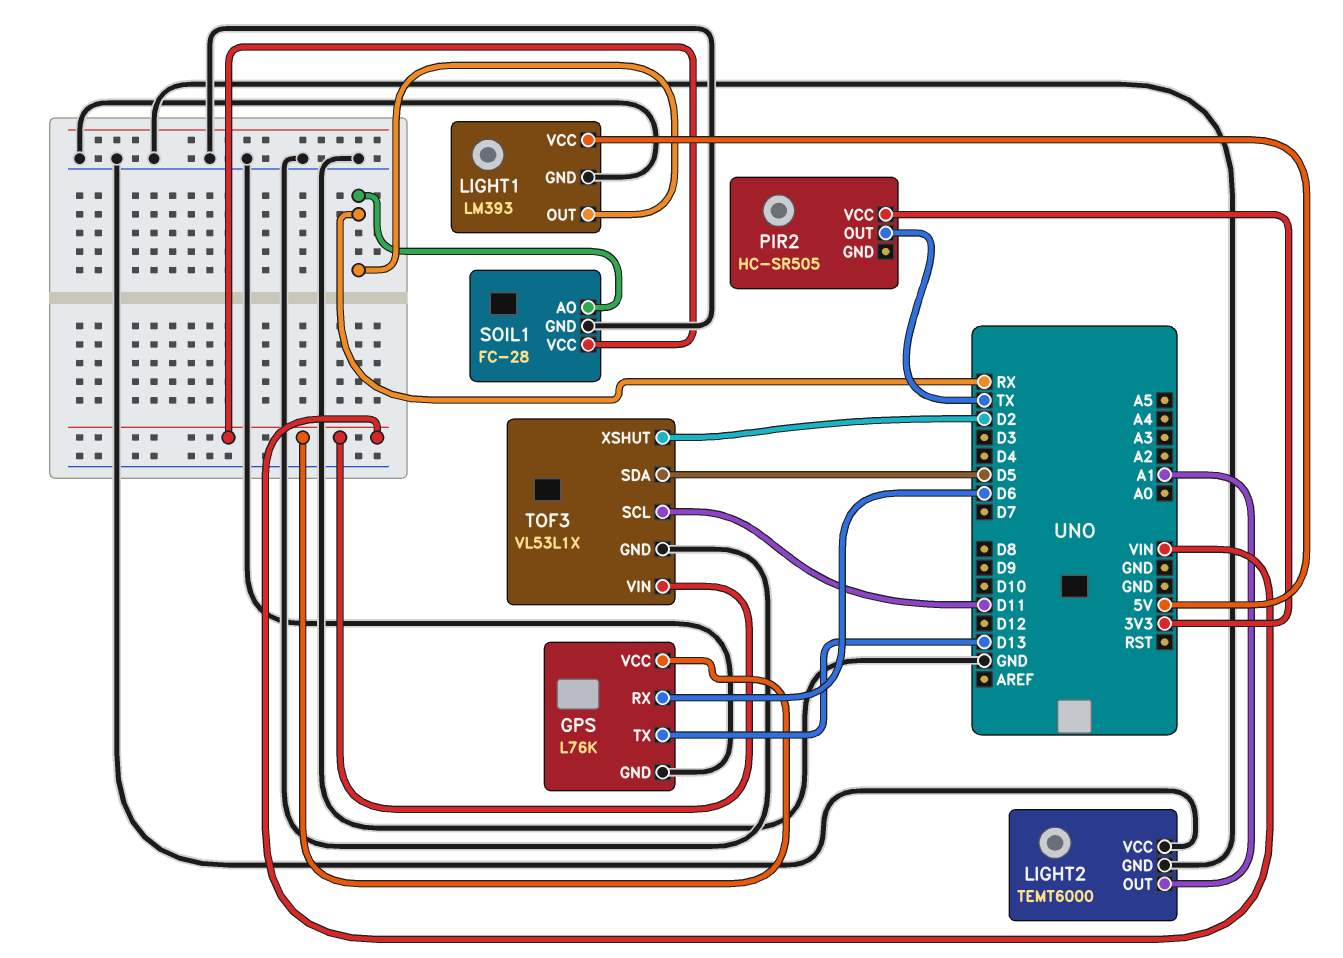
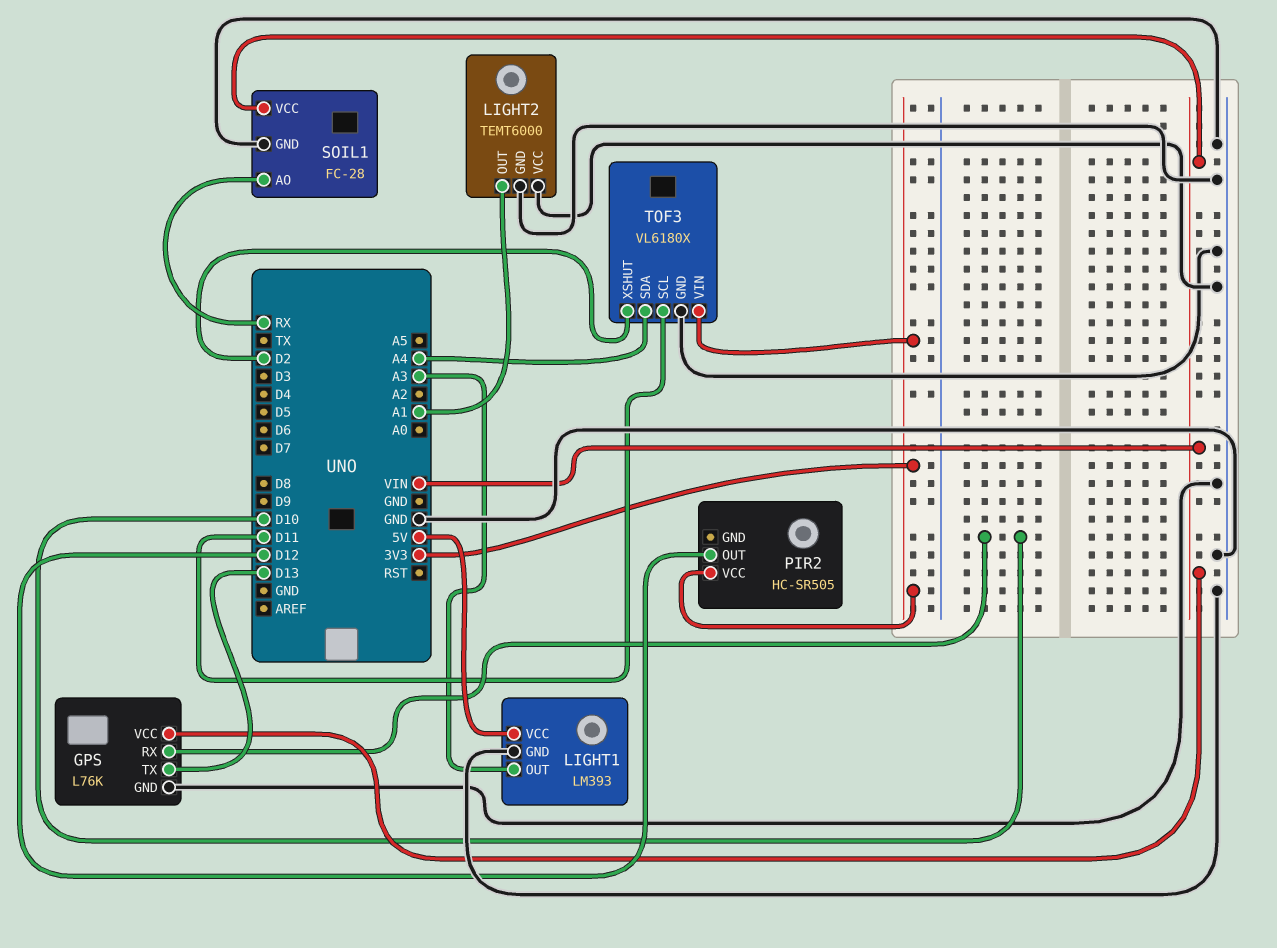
GPS pin RX: D6 -> D10
LIGHT1 pin OUT: RX -> A3
PIR2 pin OUT: TX -> D12
TOF3: VL53L1X -> VL6180X
TOF3 pin SDA: D5 -> A4
TOF3 pin VIN: VIN -> 3V3

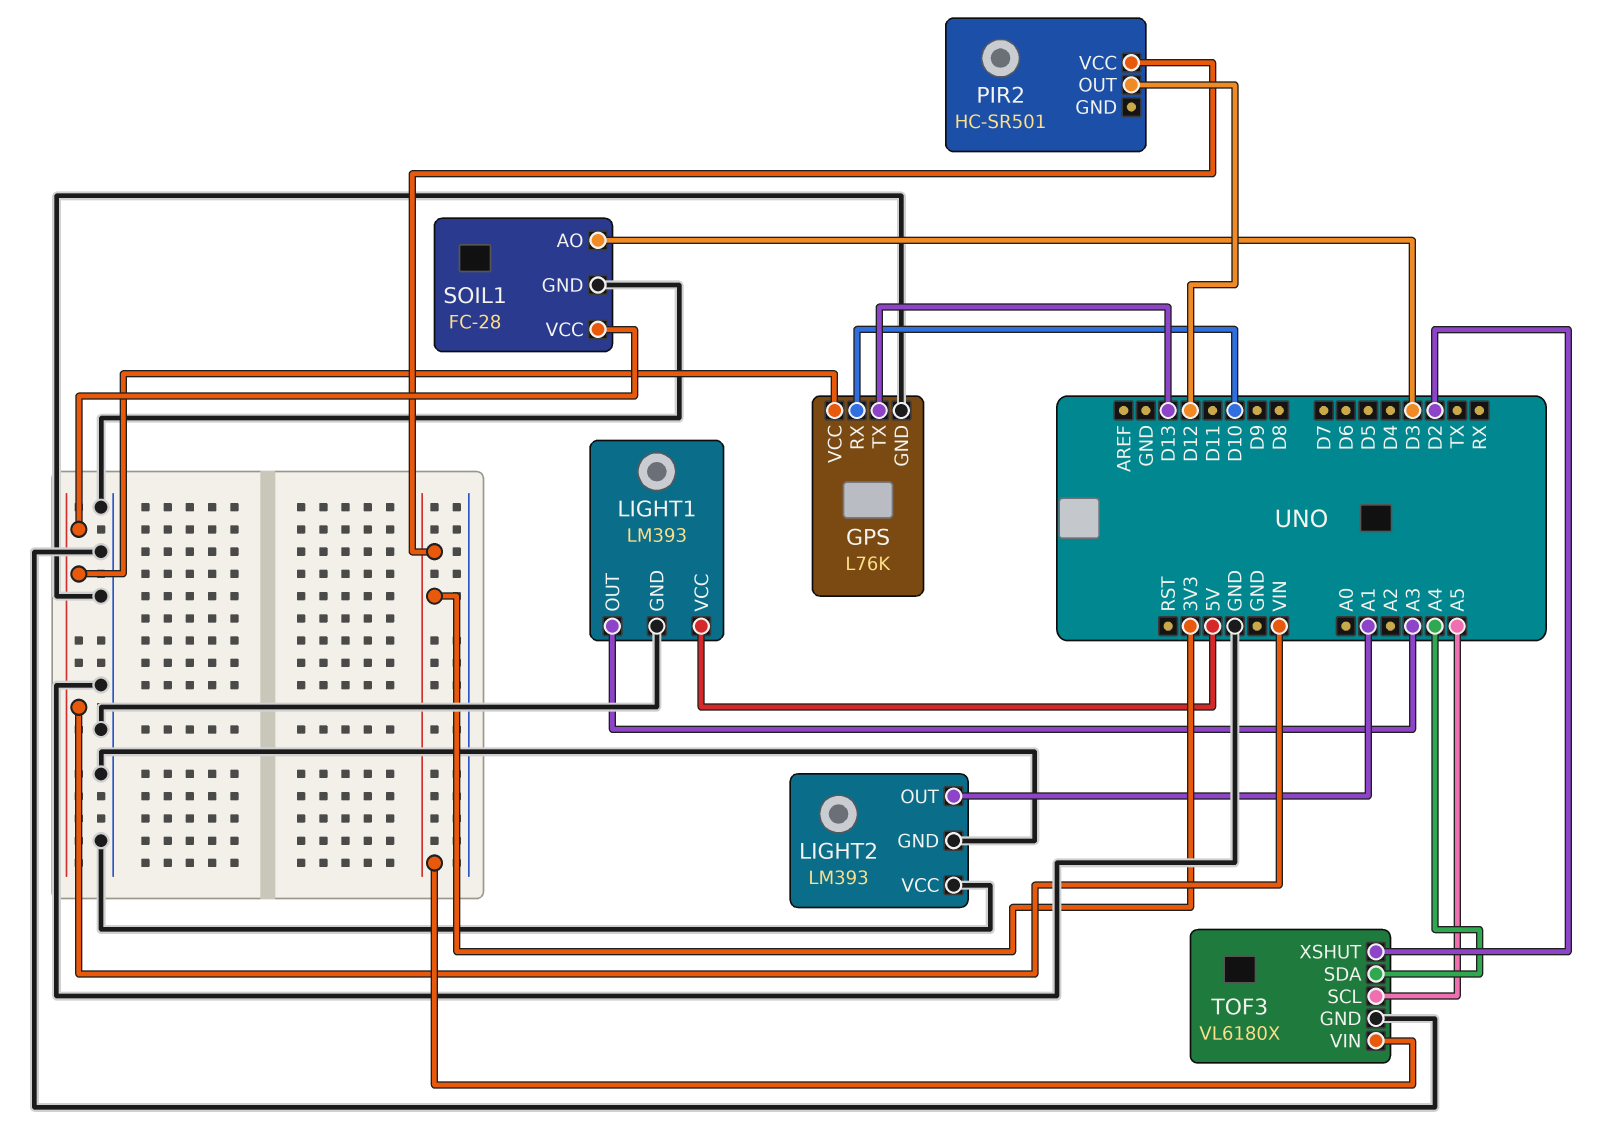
LIGHT2: TEMT6000 -> LM393
PIR2: HC-SR505 -> HC-SR501
SOIL1 pin AO: RX -> D3
TOF3 pin SCL: D11 -> A5

